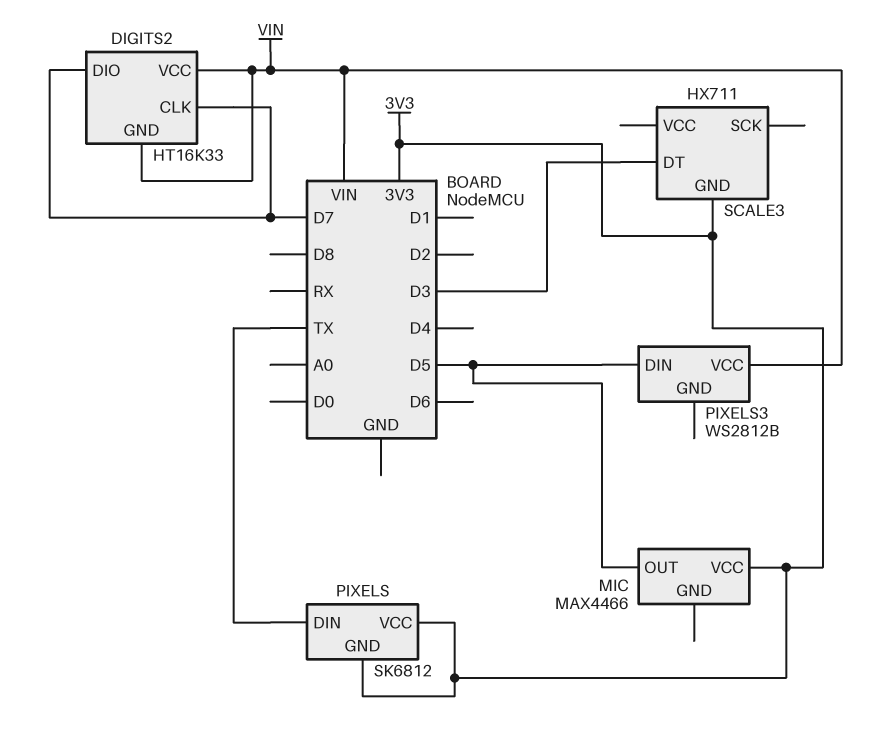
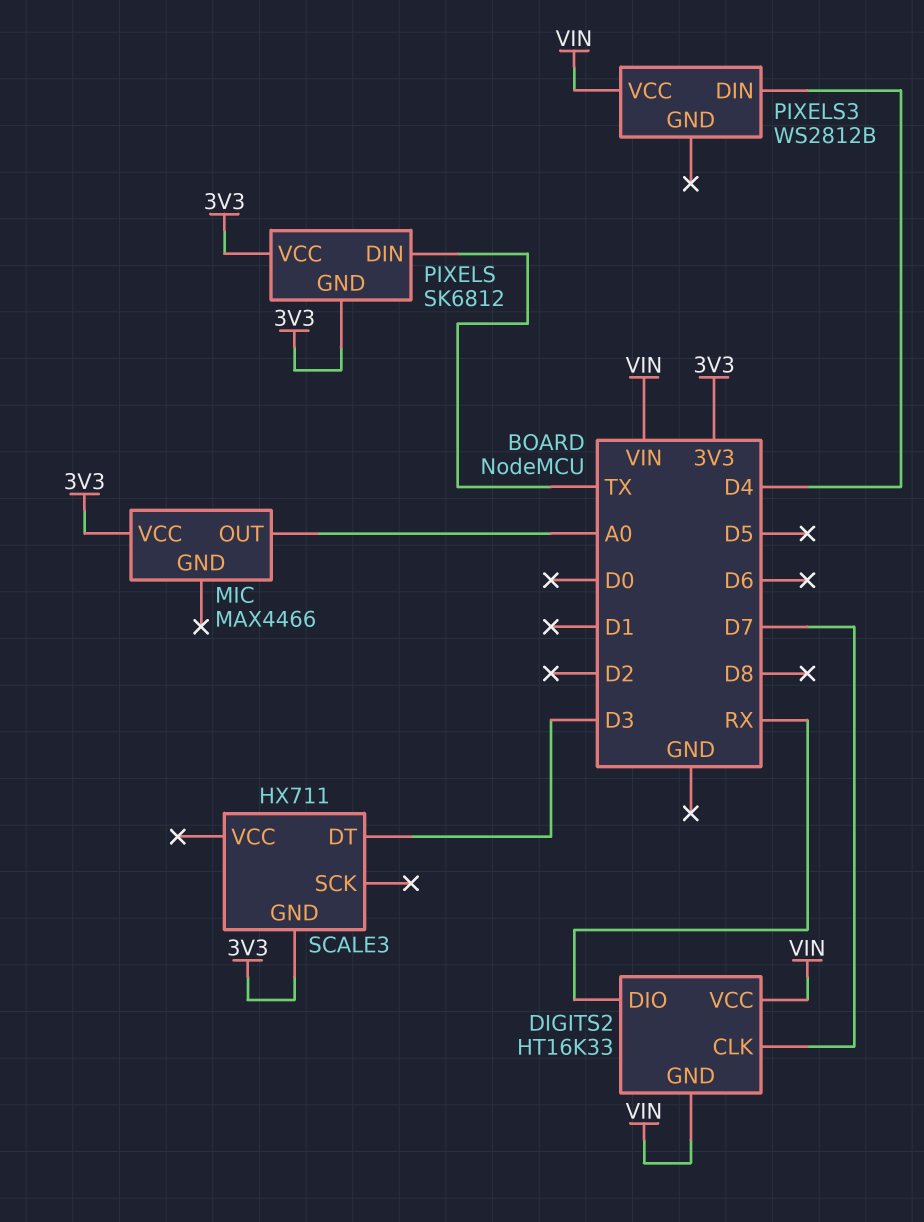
DIGITS2 pin DIO: D7 -> RX
MIC pin OUT: D5 -> A0
PIXELS3 pin DIN: D5 -> D4

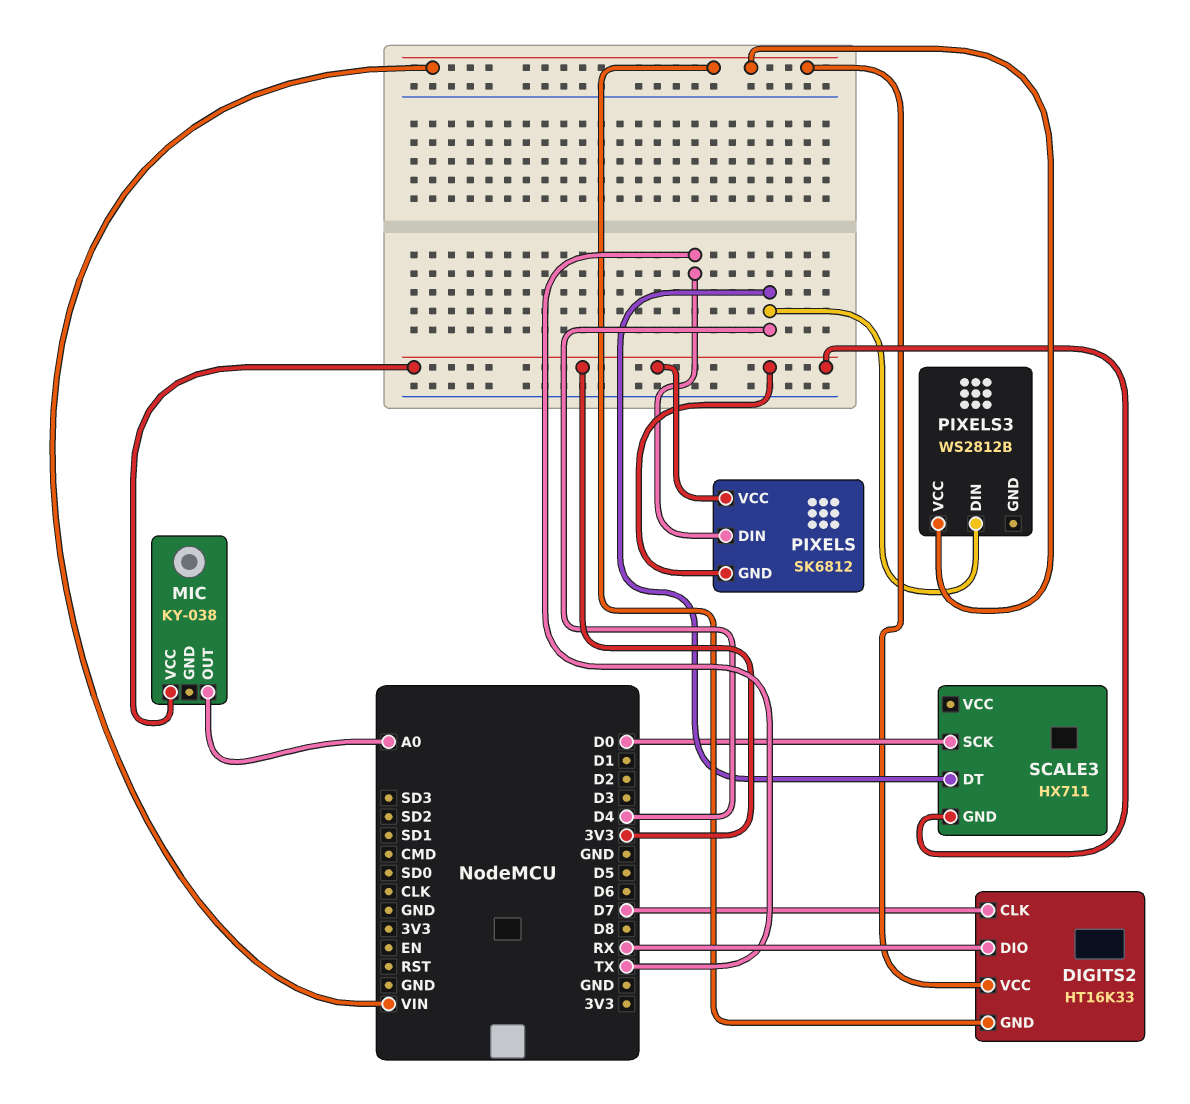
MIC: MAX4466 -> KY-038
SCALE3 pin DT: D3 -> D4
SCALE3 pin SCK: none -> D0

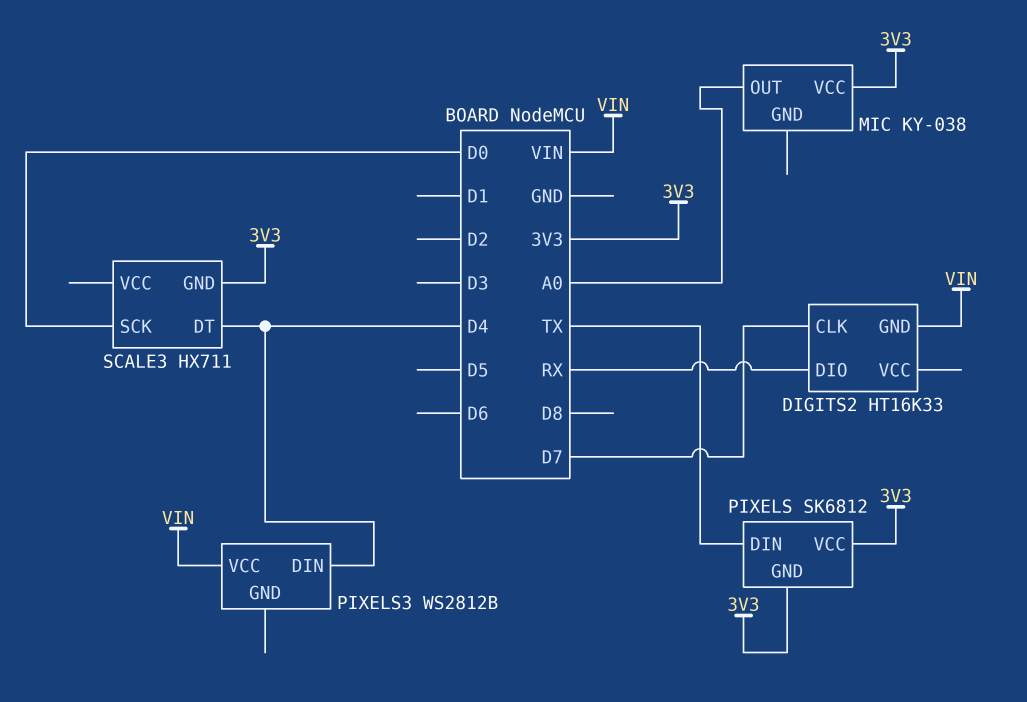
DIGITS2 pin VCC: VIN -> none

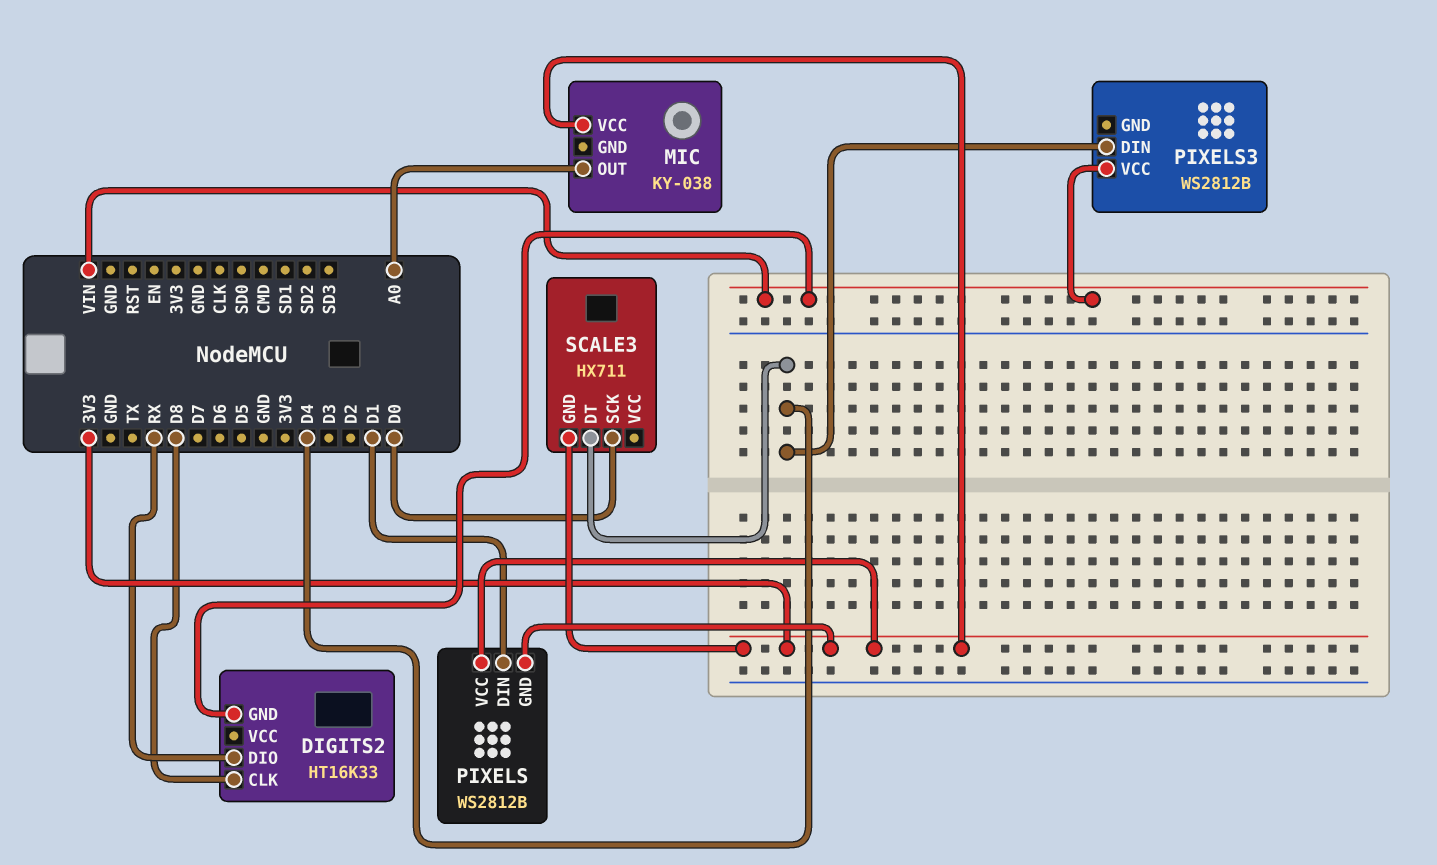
DIGITS2 pin CLK: D7 -> D8
PIXELS: SK6812 -> WS2812B
PIXELS pin DIN: TX -> D1

